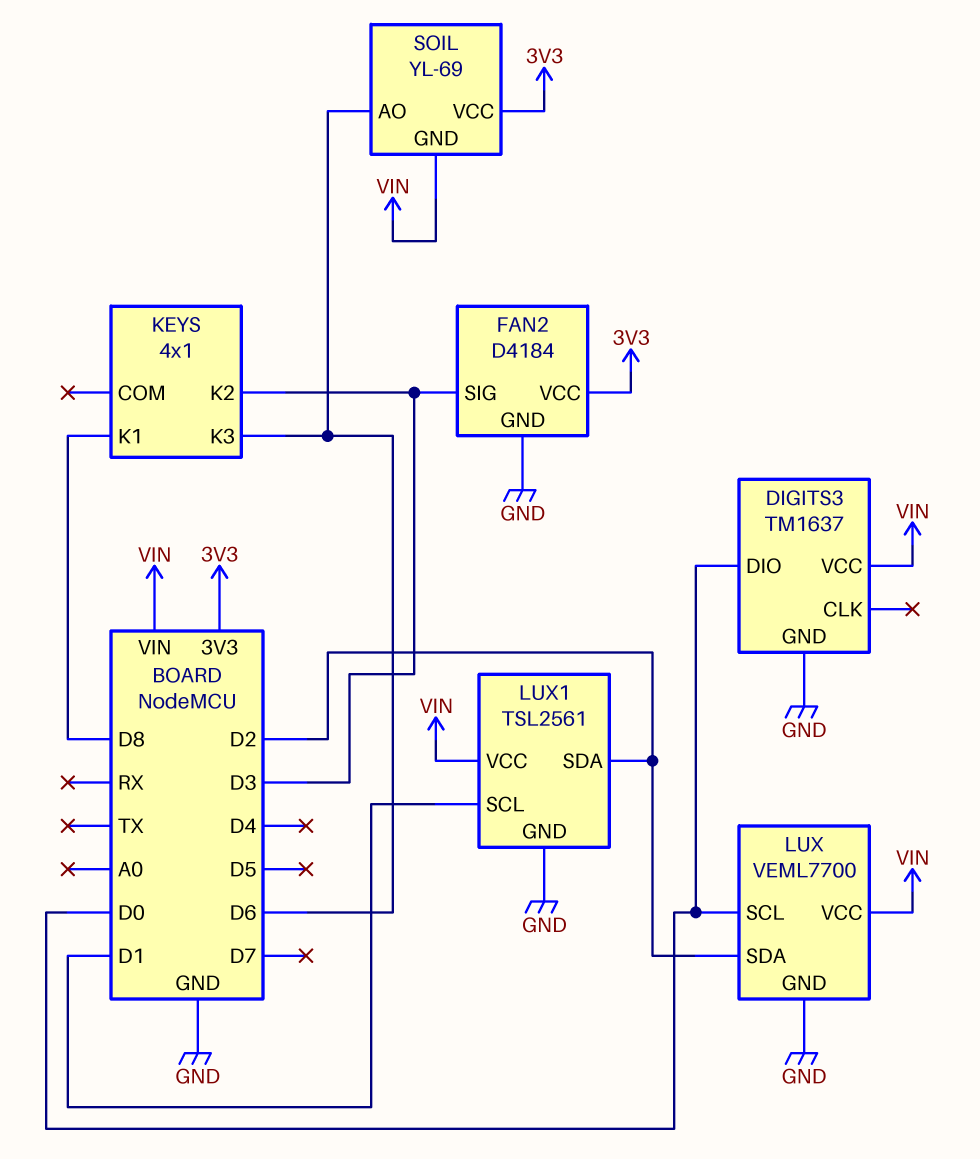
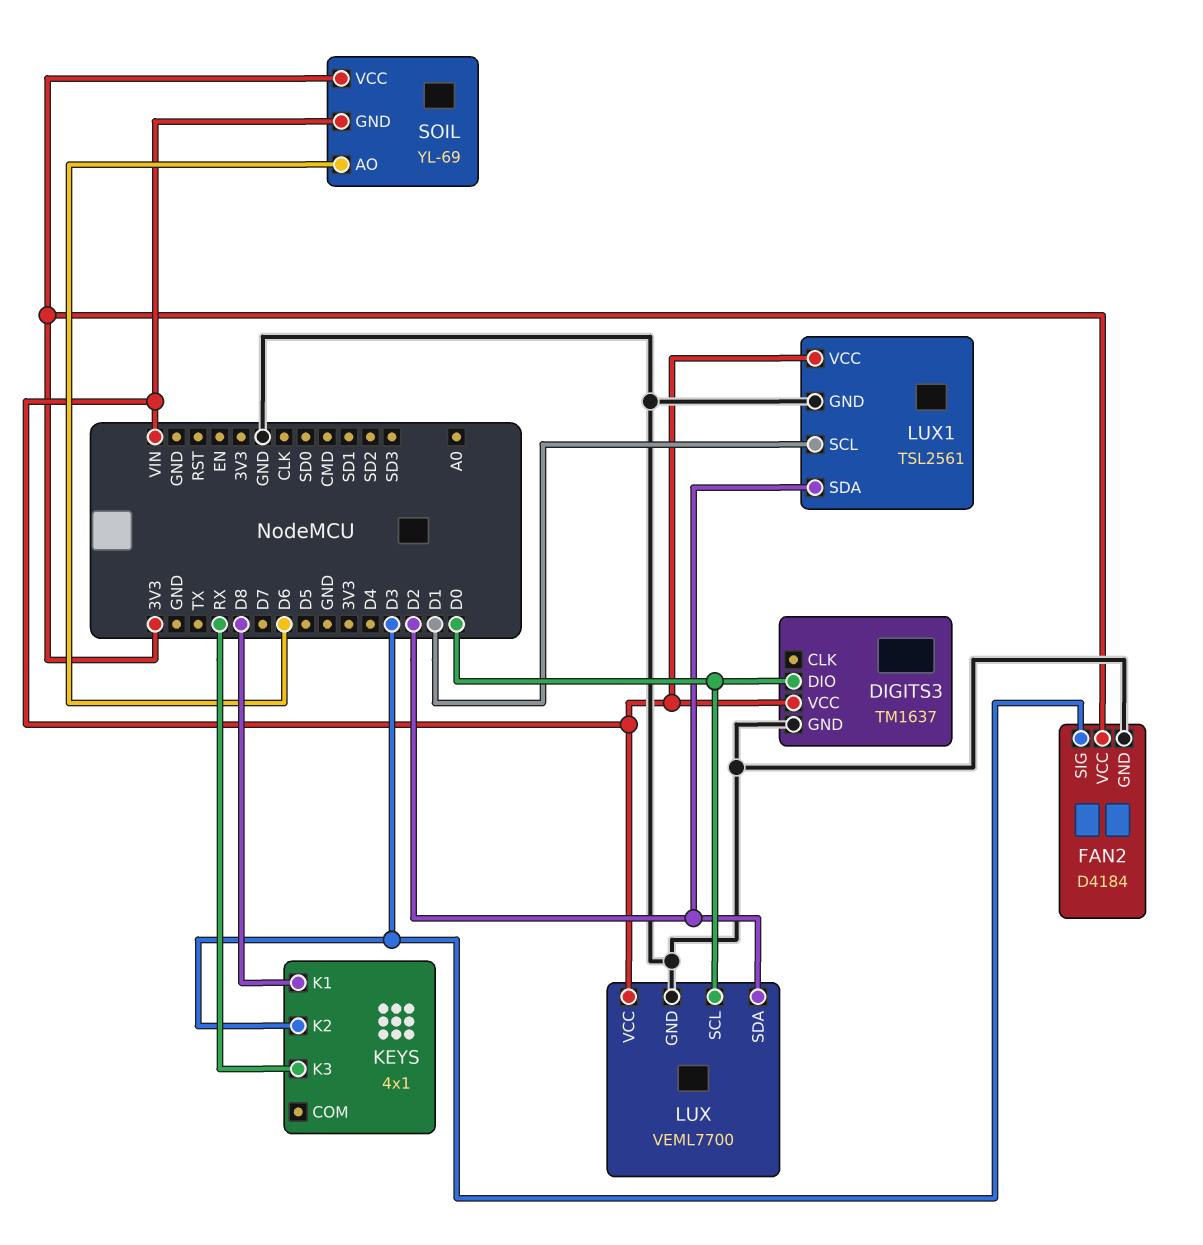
KEYS pin K3: D6 -> RX

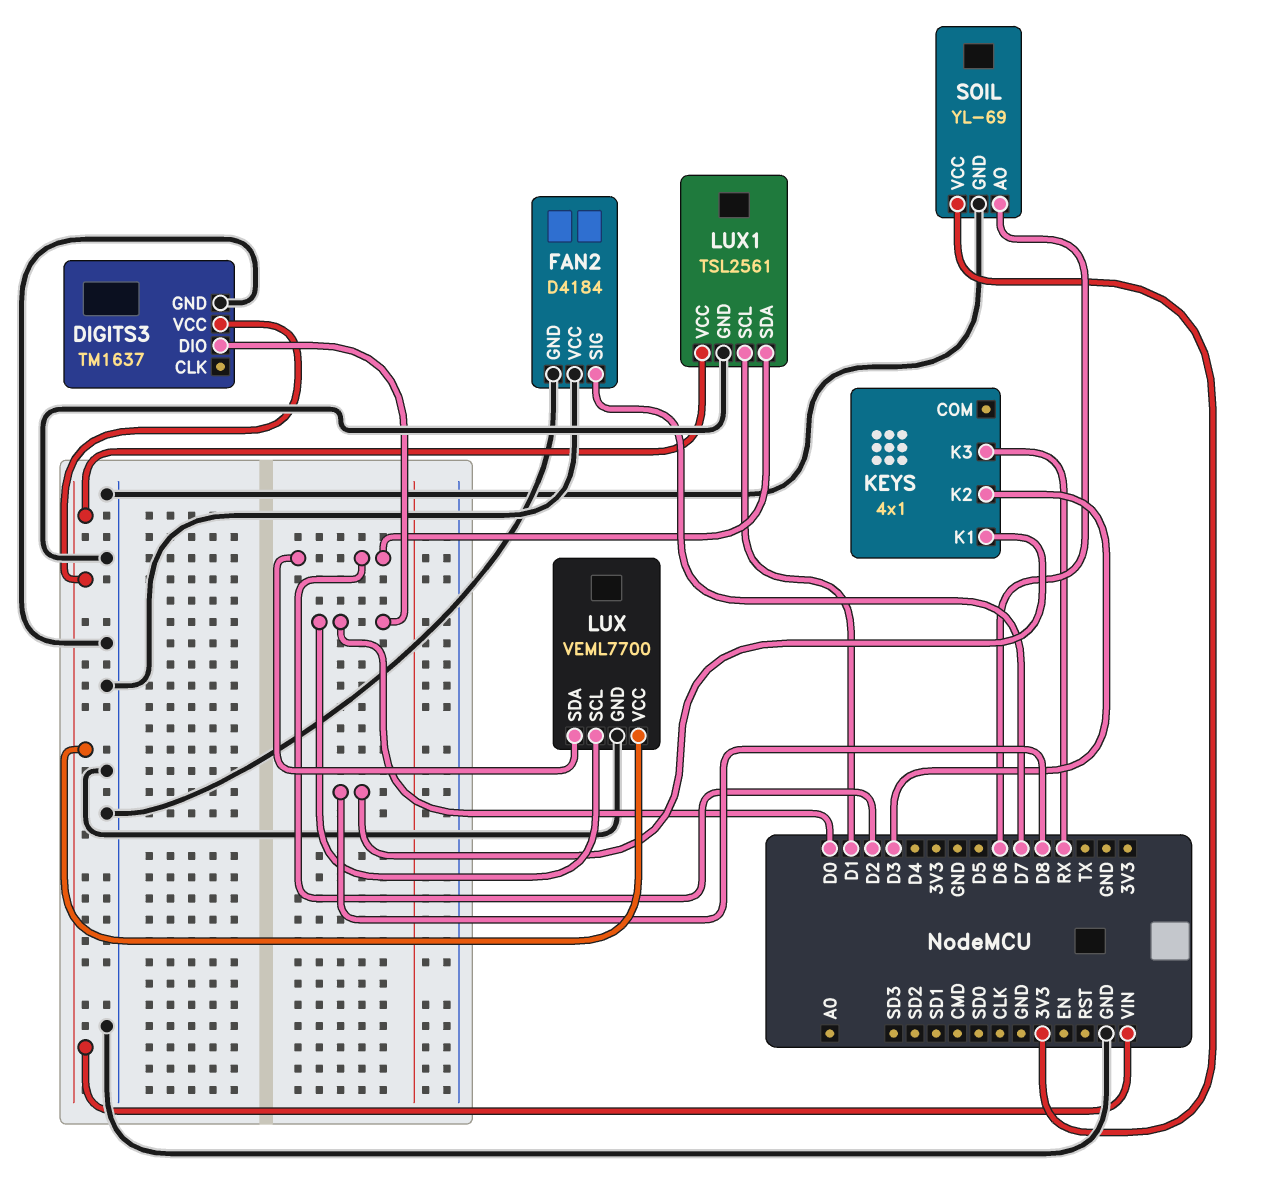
FAN2 pin SIG: D3 -> D7
FAN2 pin VCC: 3V3 -> GND
SOIL pin GND: VIN -> GND

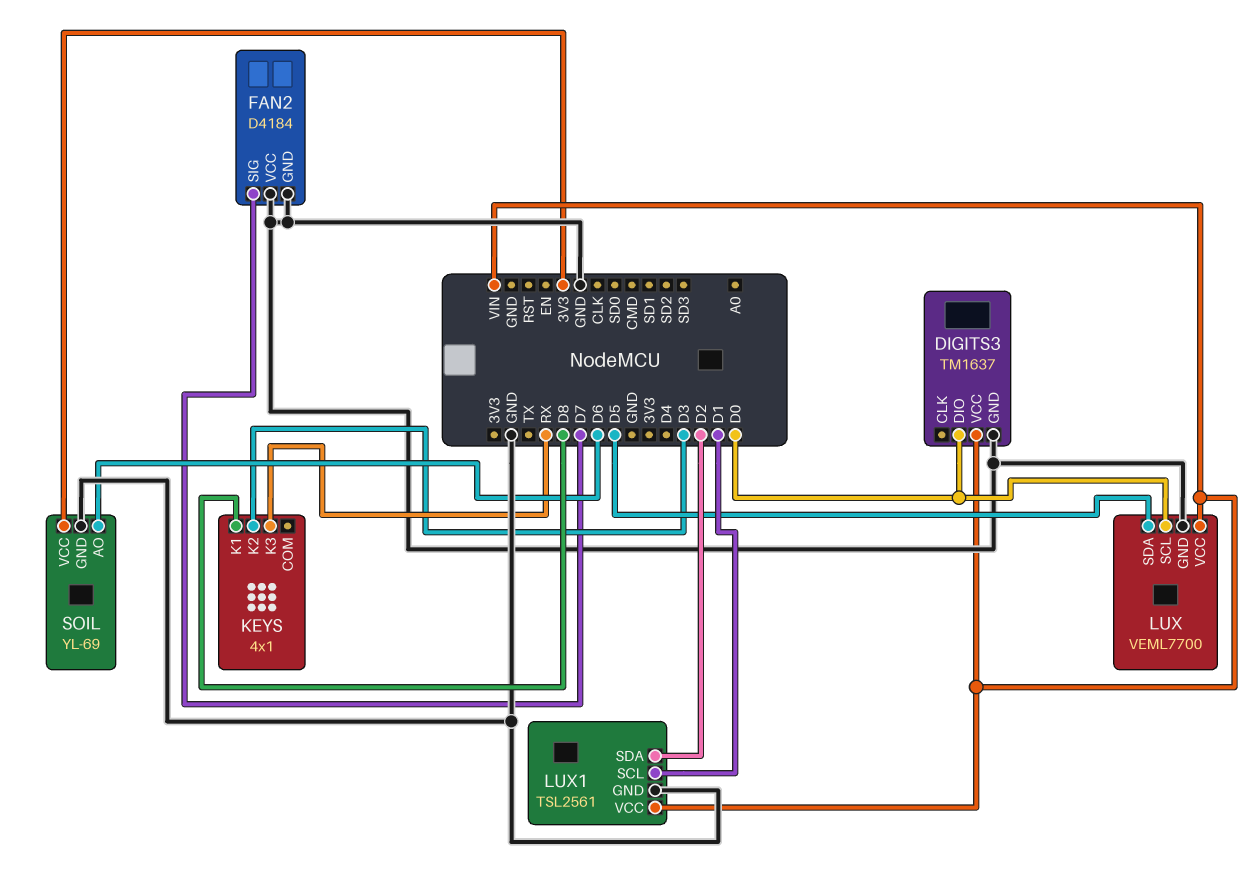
LUX pin SDA: D2 -> D5

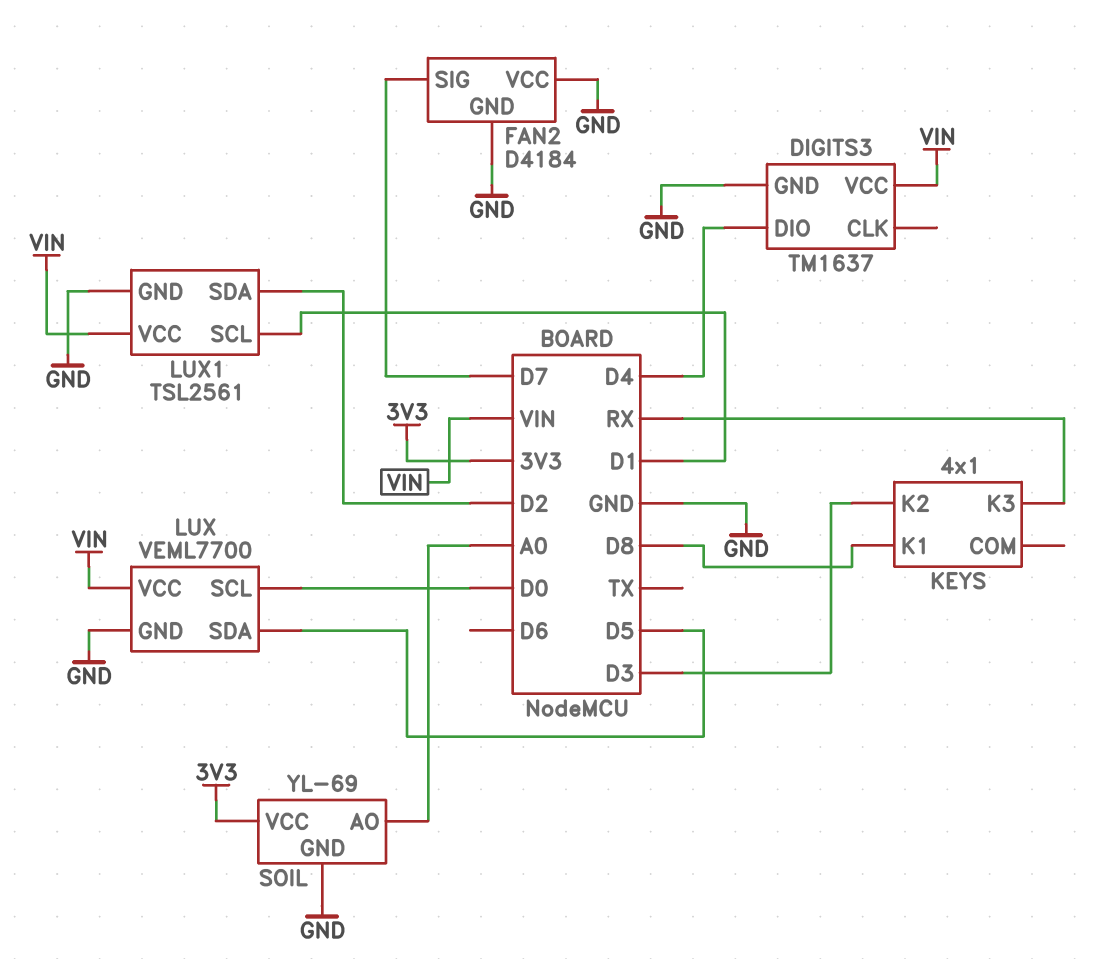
DIGITS3 pin DIO: D0 -> D4
SOIL pin AO: D6 -> A0

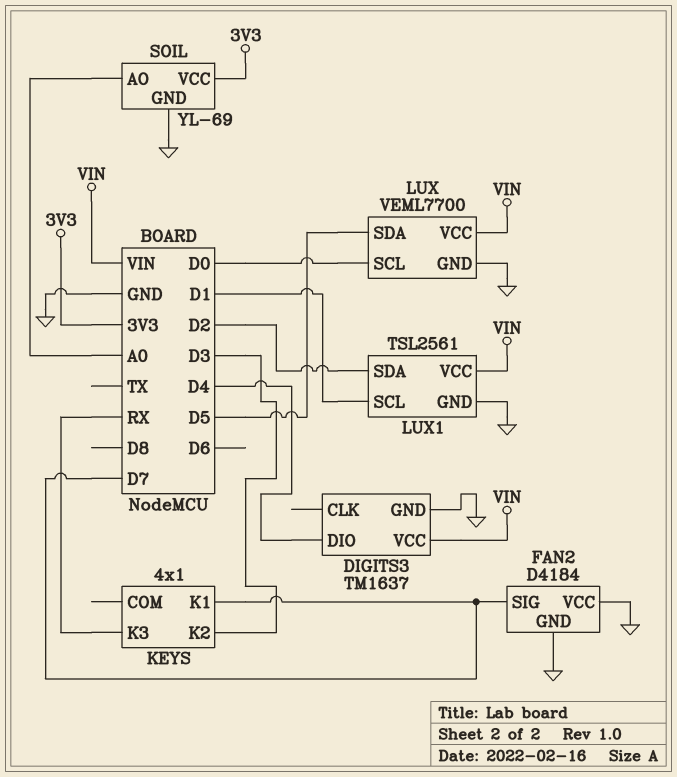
KEYS pin K1: D8 -> D7

